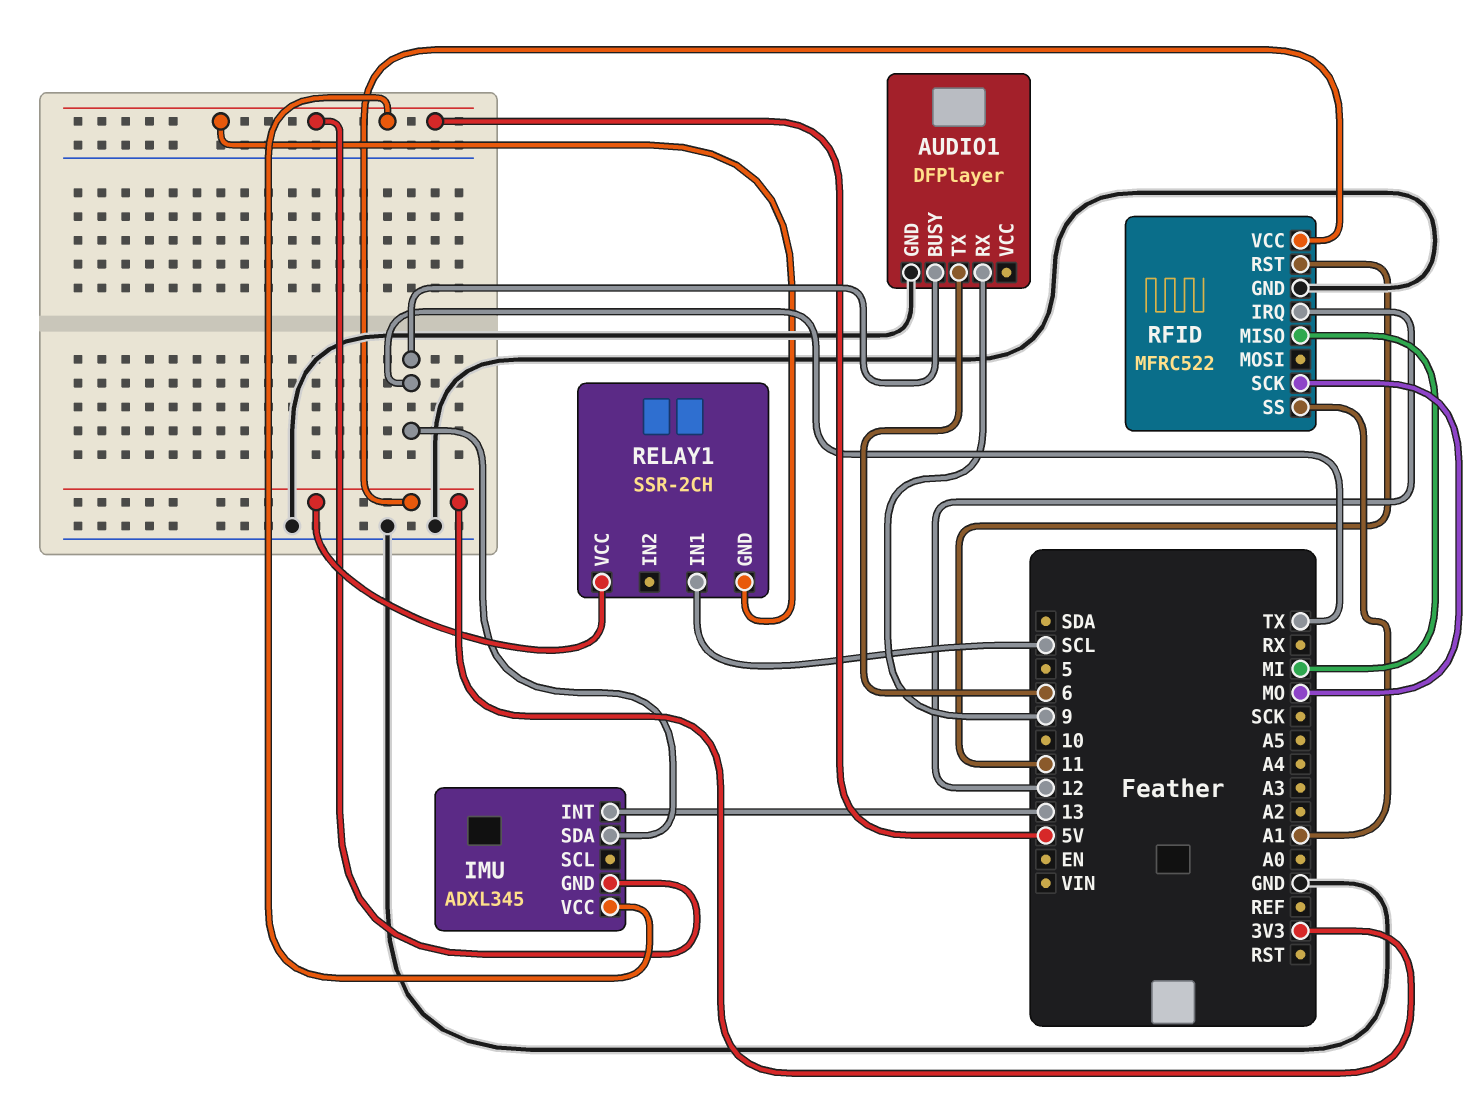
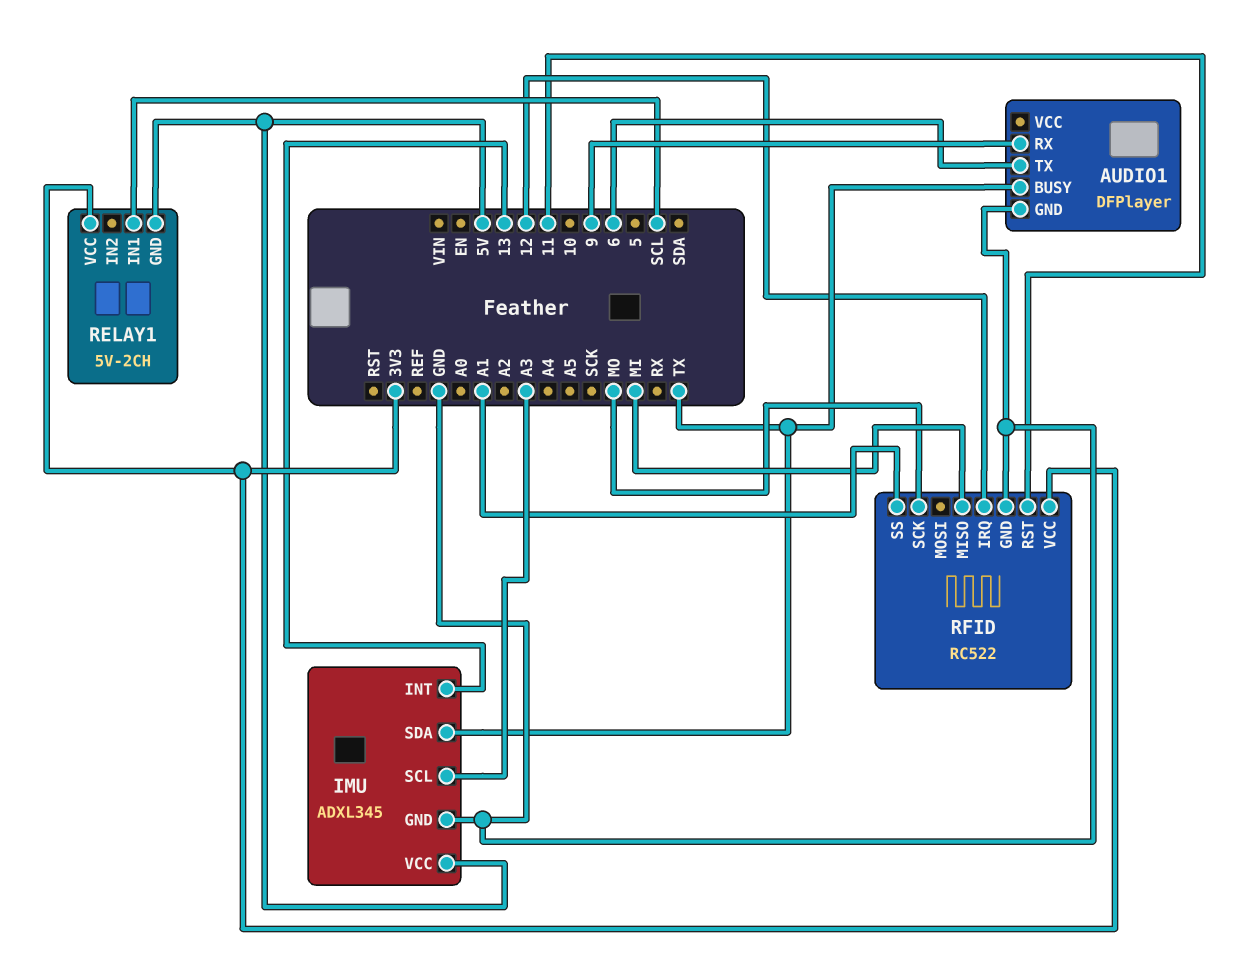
IMU pin GND: 5V -> GND
IMU pin SCL: none -> A3
RELAY1: SSR-2CH -> 5V-2CH
RFID: MFRC522 -> RC522

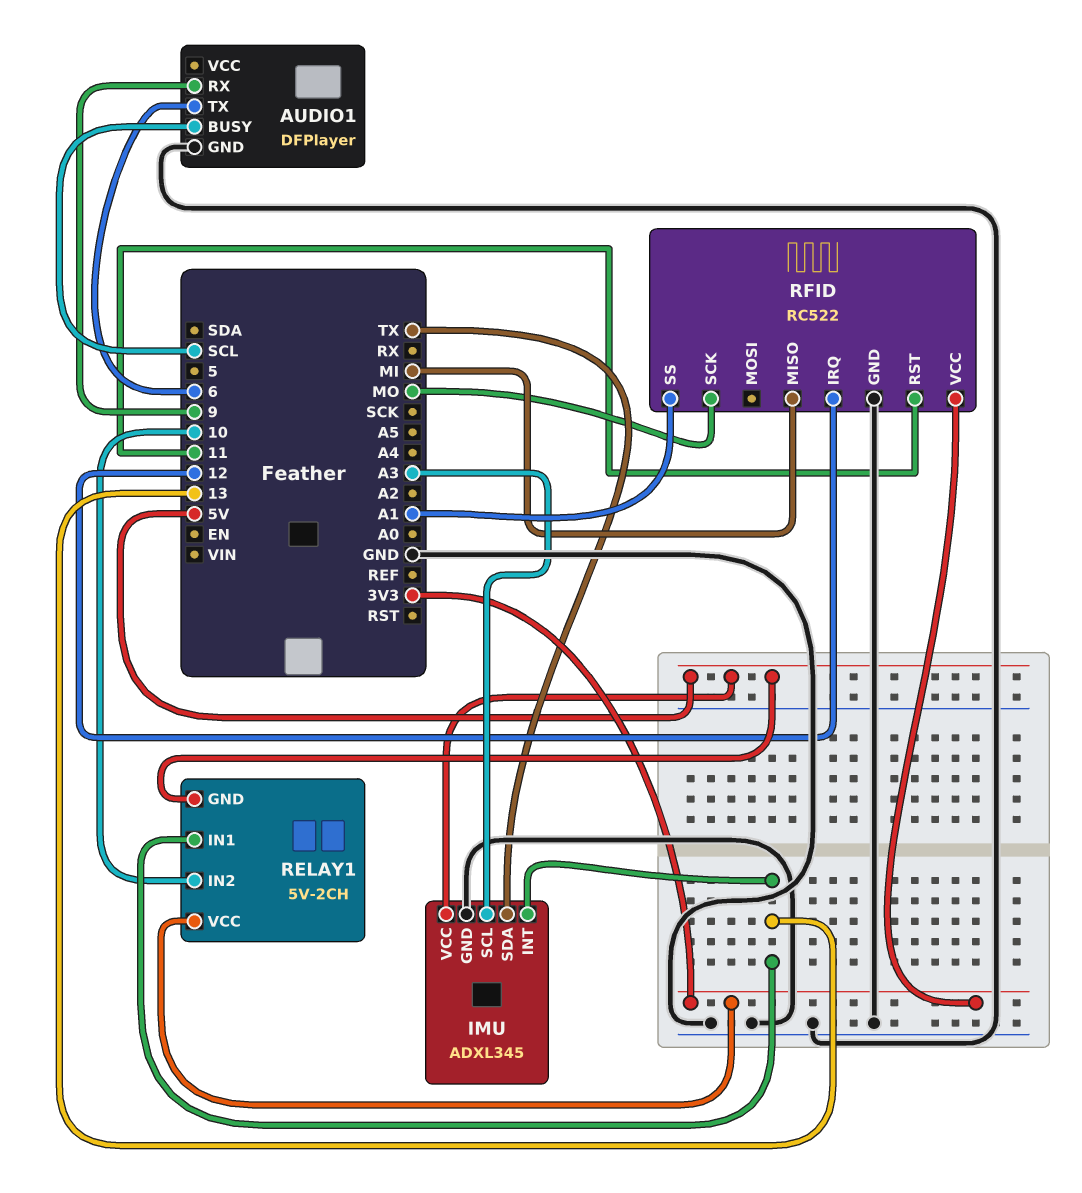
AUDIO1 pin BUSY: TX -> SCL
RELAY1 pin IN1: SCL -> 13
RELAY1 pin IN2: none -> 10

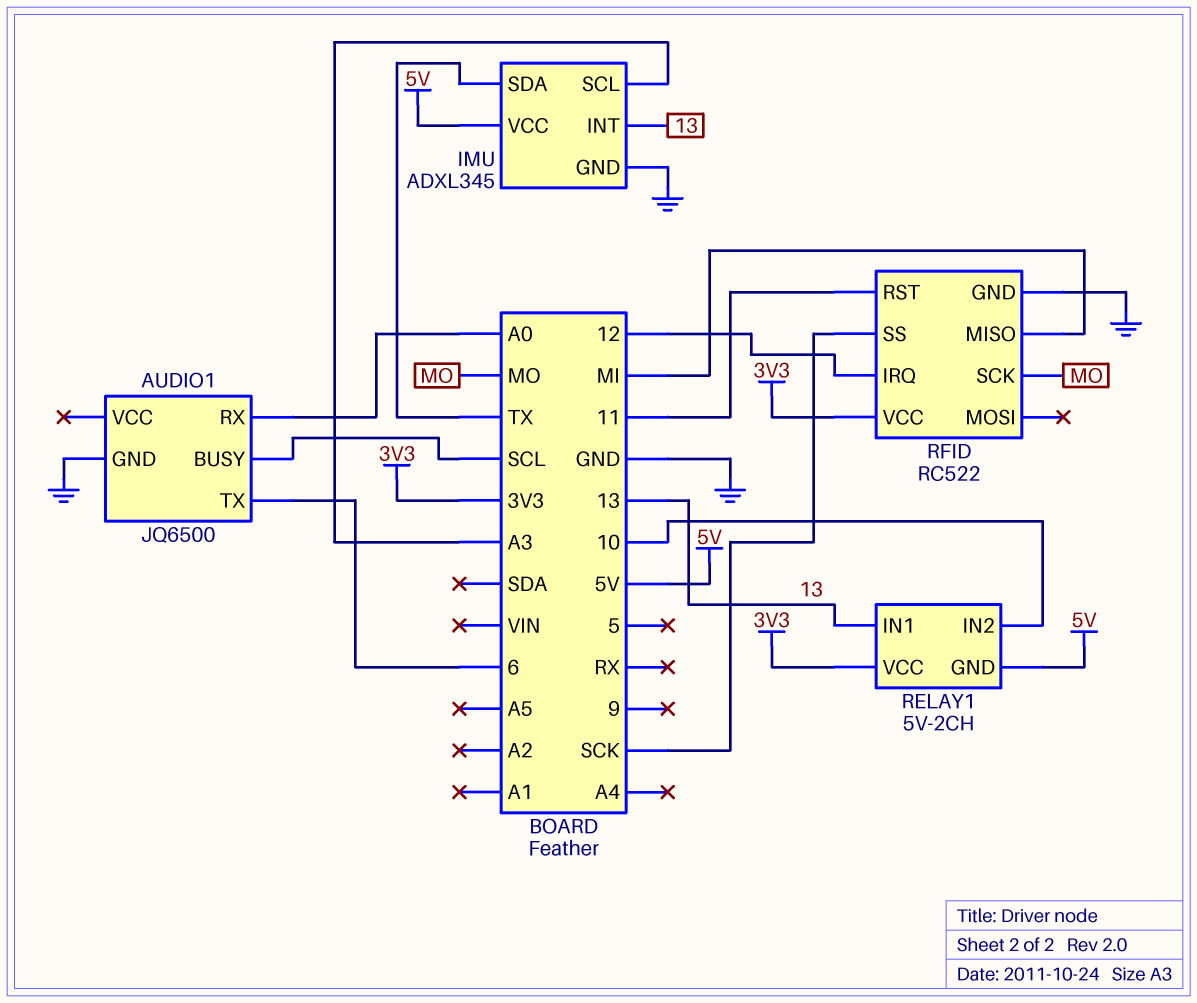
AUDIO1: DFPlayer -> JQ6500
AUDIO1 pin RX: 9 -> A0
RFID pin SS: A1 -> SCK

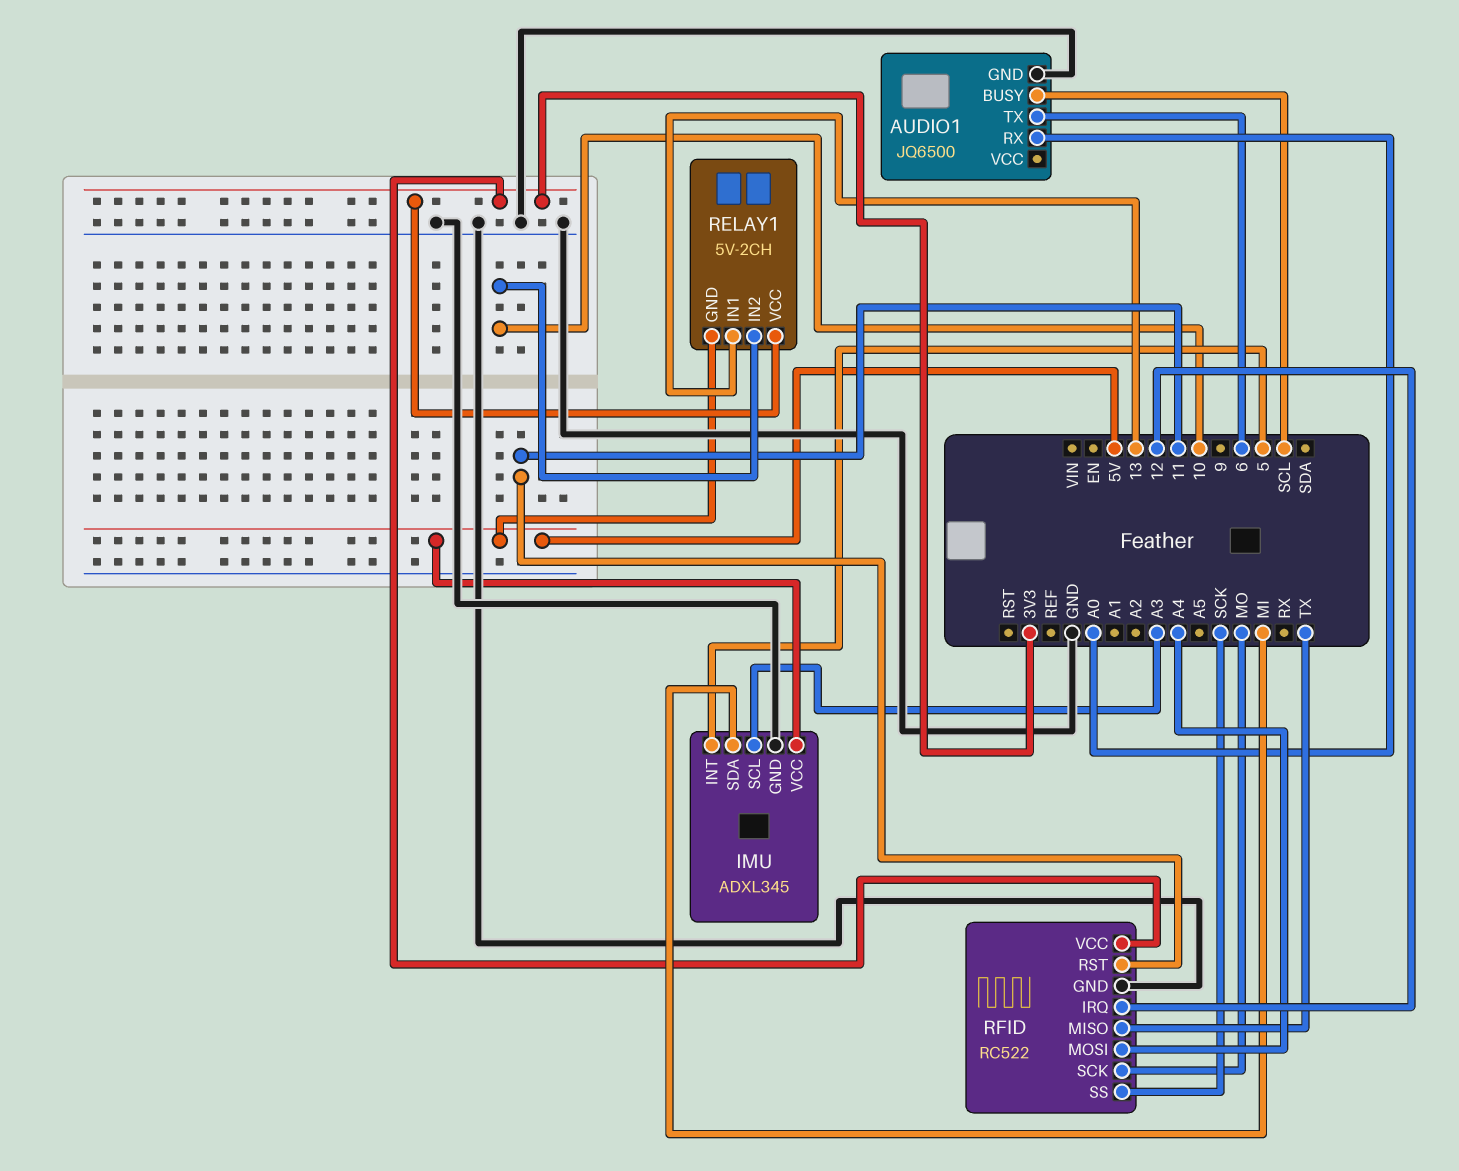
IMU pin INT: 13 -> 5
IMU pin SDA: TX -> MI
RFID pin MISO: MI -> TX
RFID pin MOSI: none -> A4

